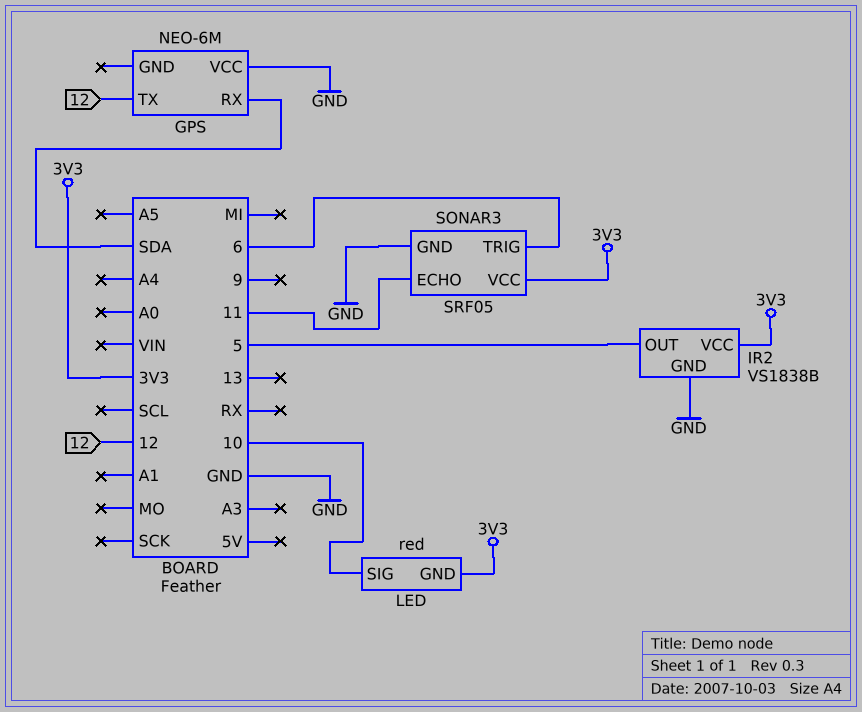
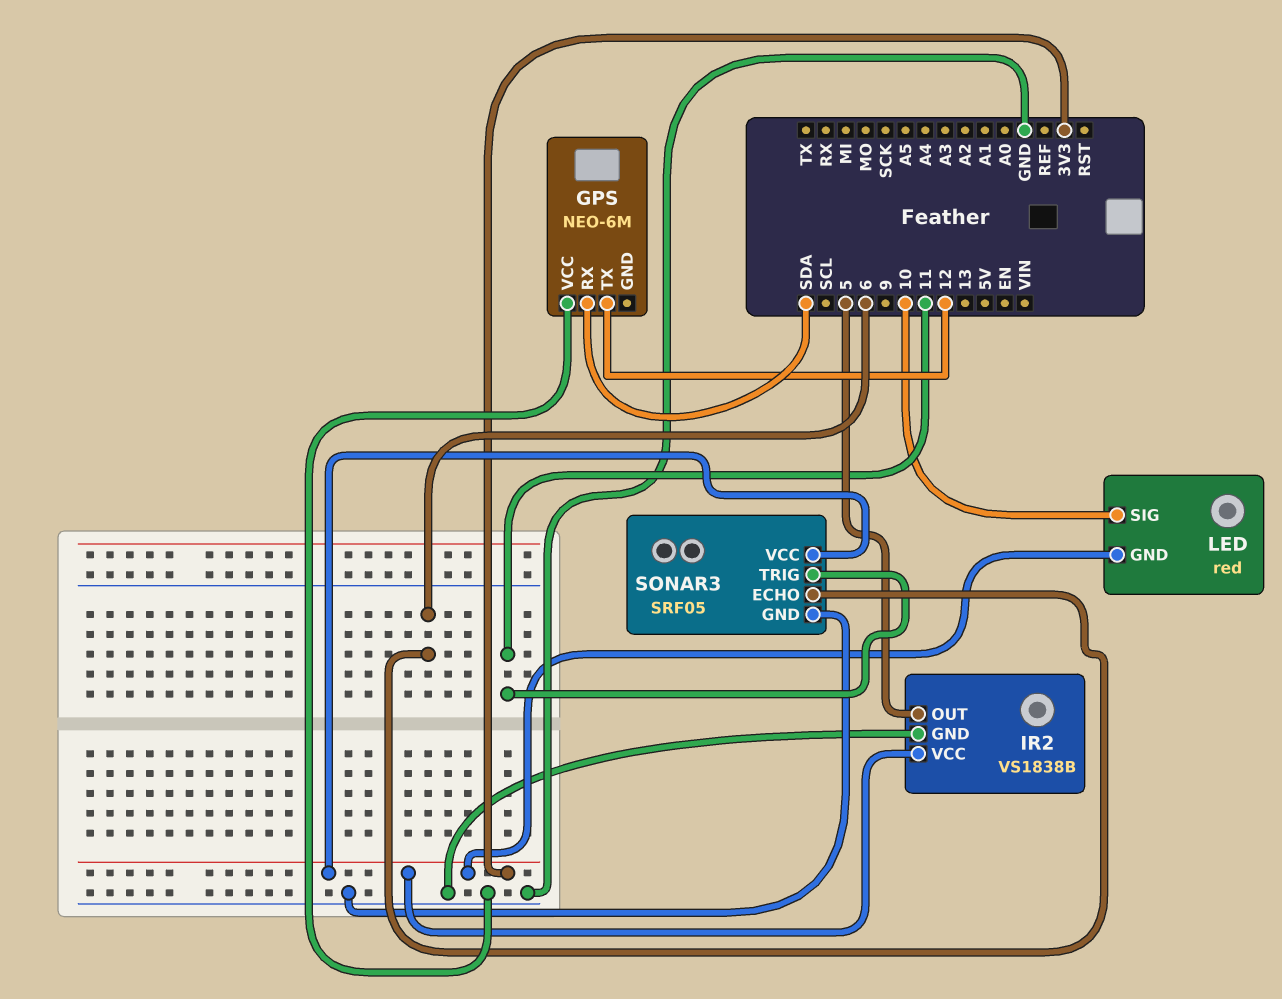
SONAR3 pin ECHO: 11 -> 6
SONAR3 pin TRIG: 6 -> 11

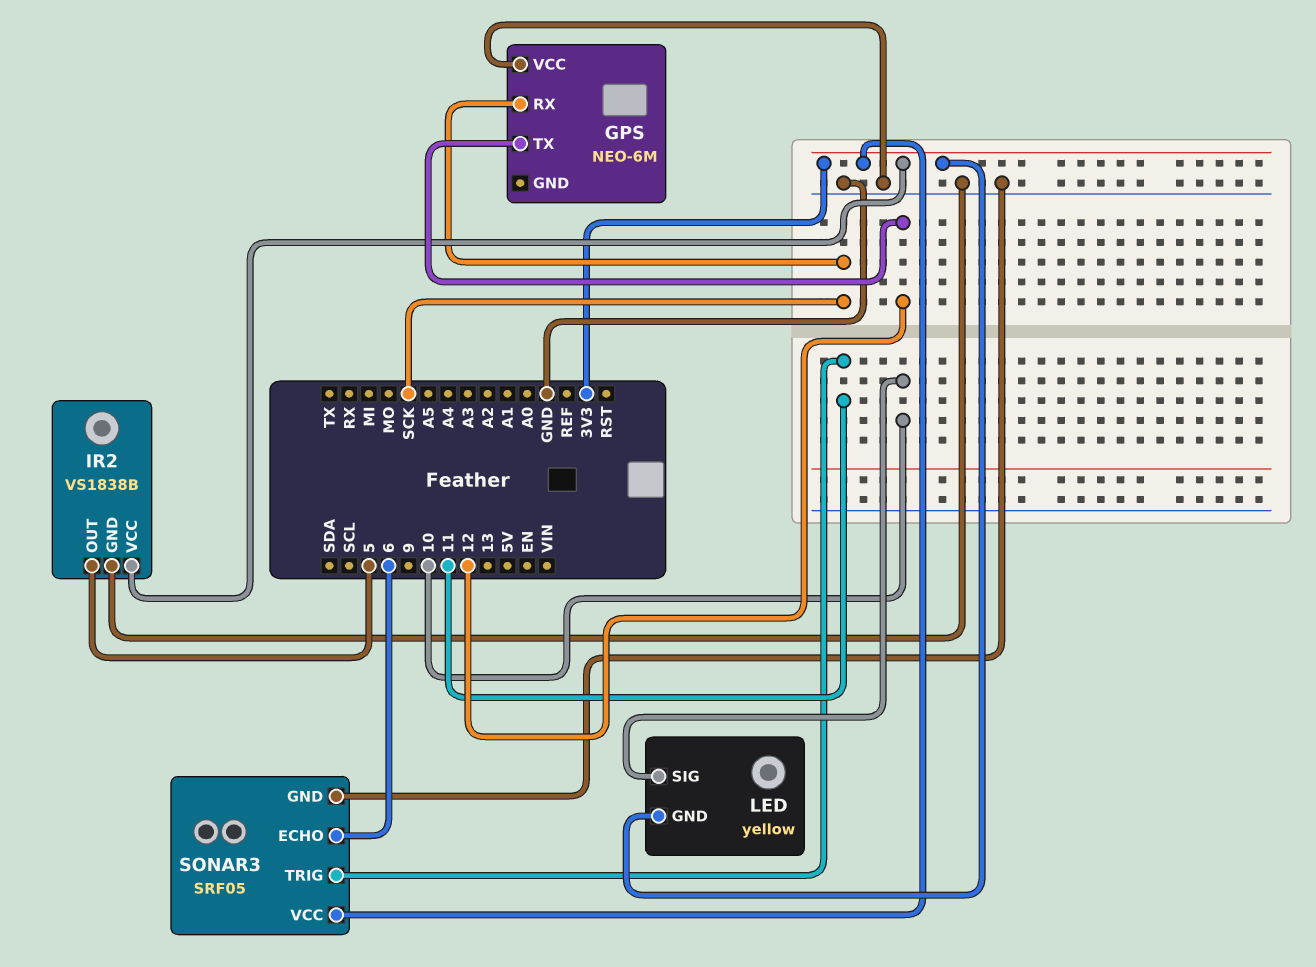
GPS pin RX: SDA -> SCK
LED: red -> yellow

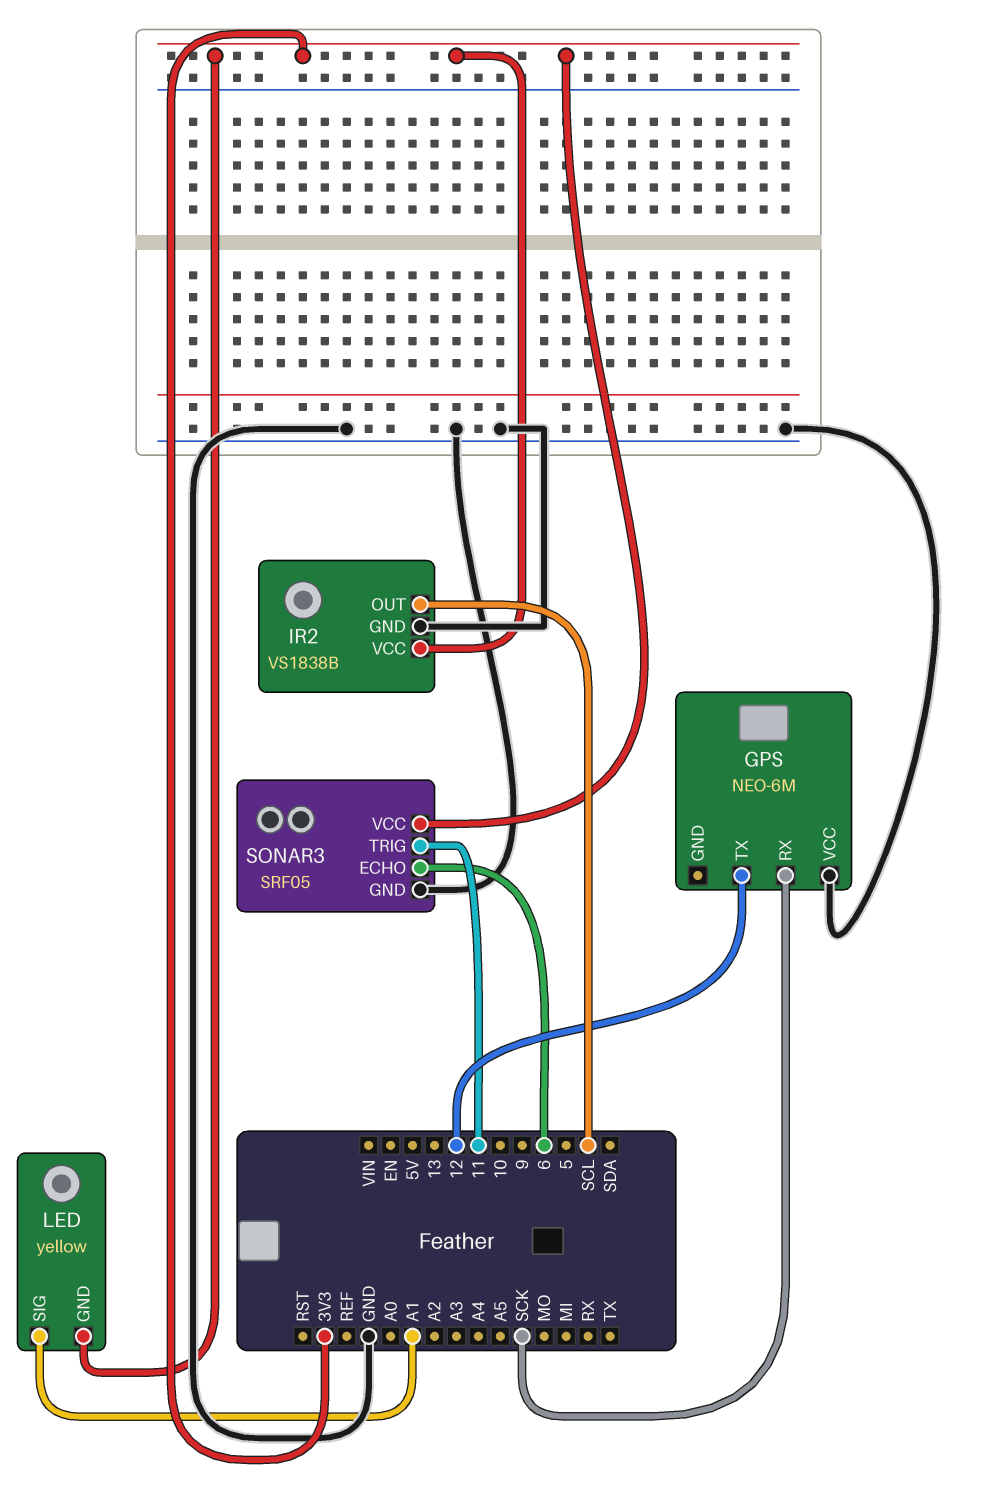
IR2 pin OUT: 5 -> SCL
LED pin SIG: 10 -> A1

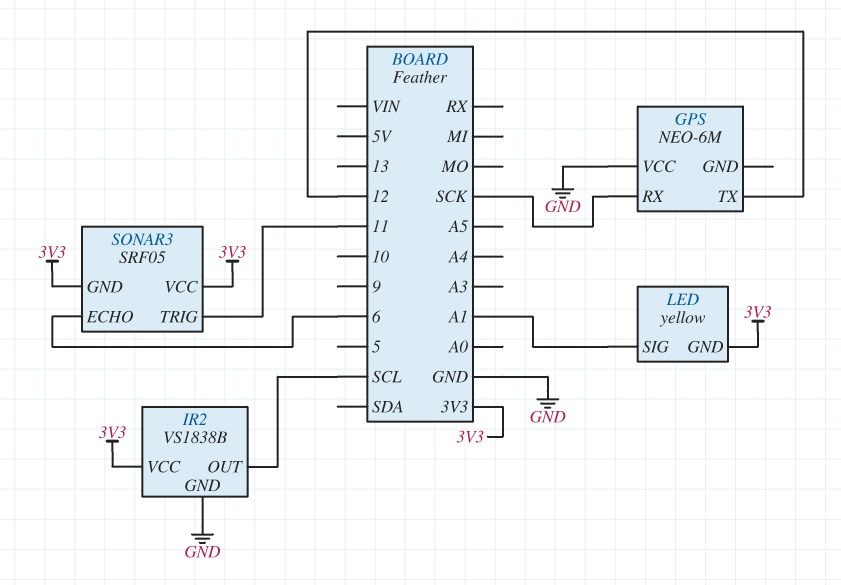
SONAR3 pin GND: GND -> 3V3

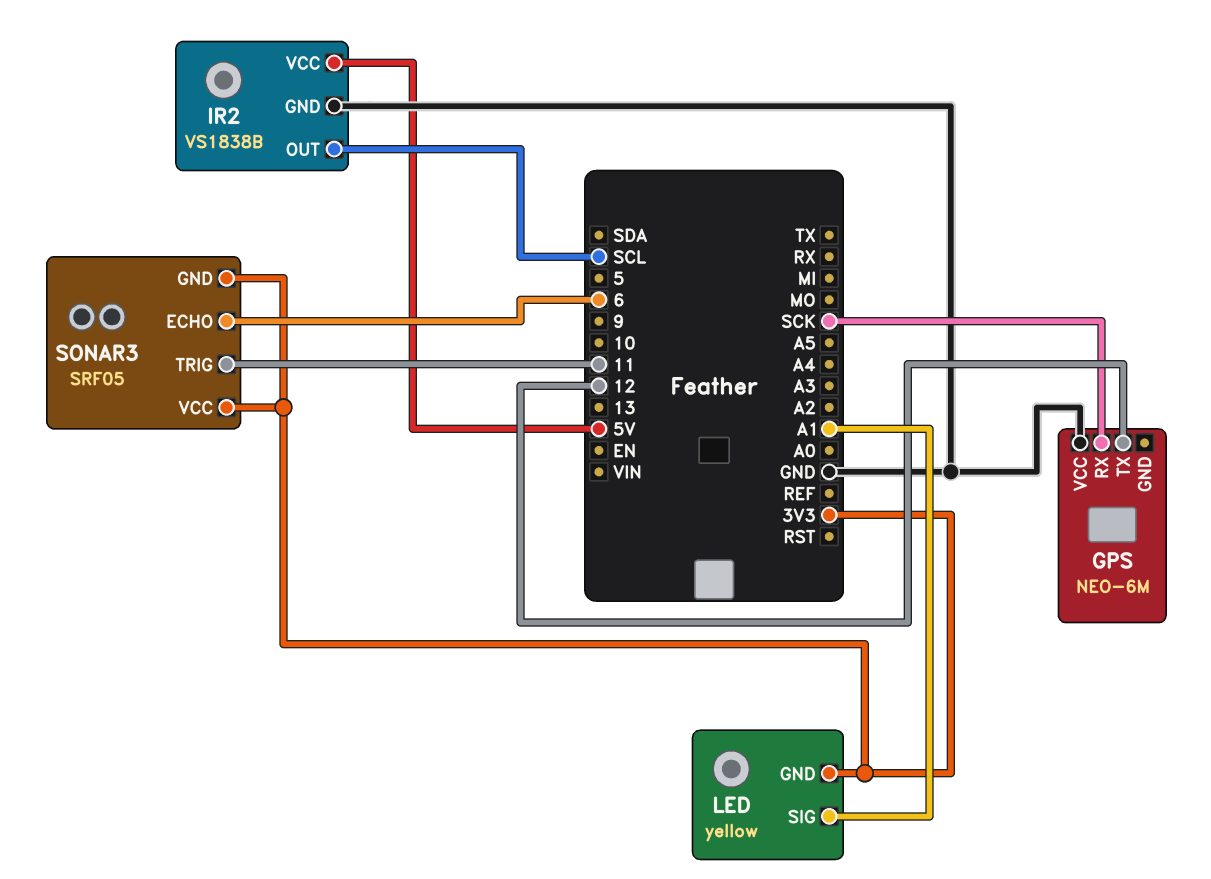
IR2 pin VCC: 3V3 -> 5V

